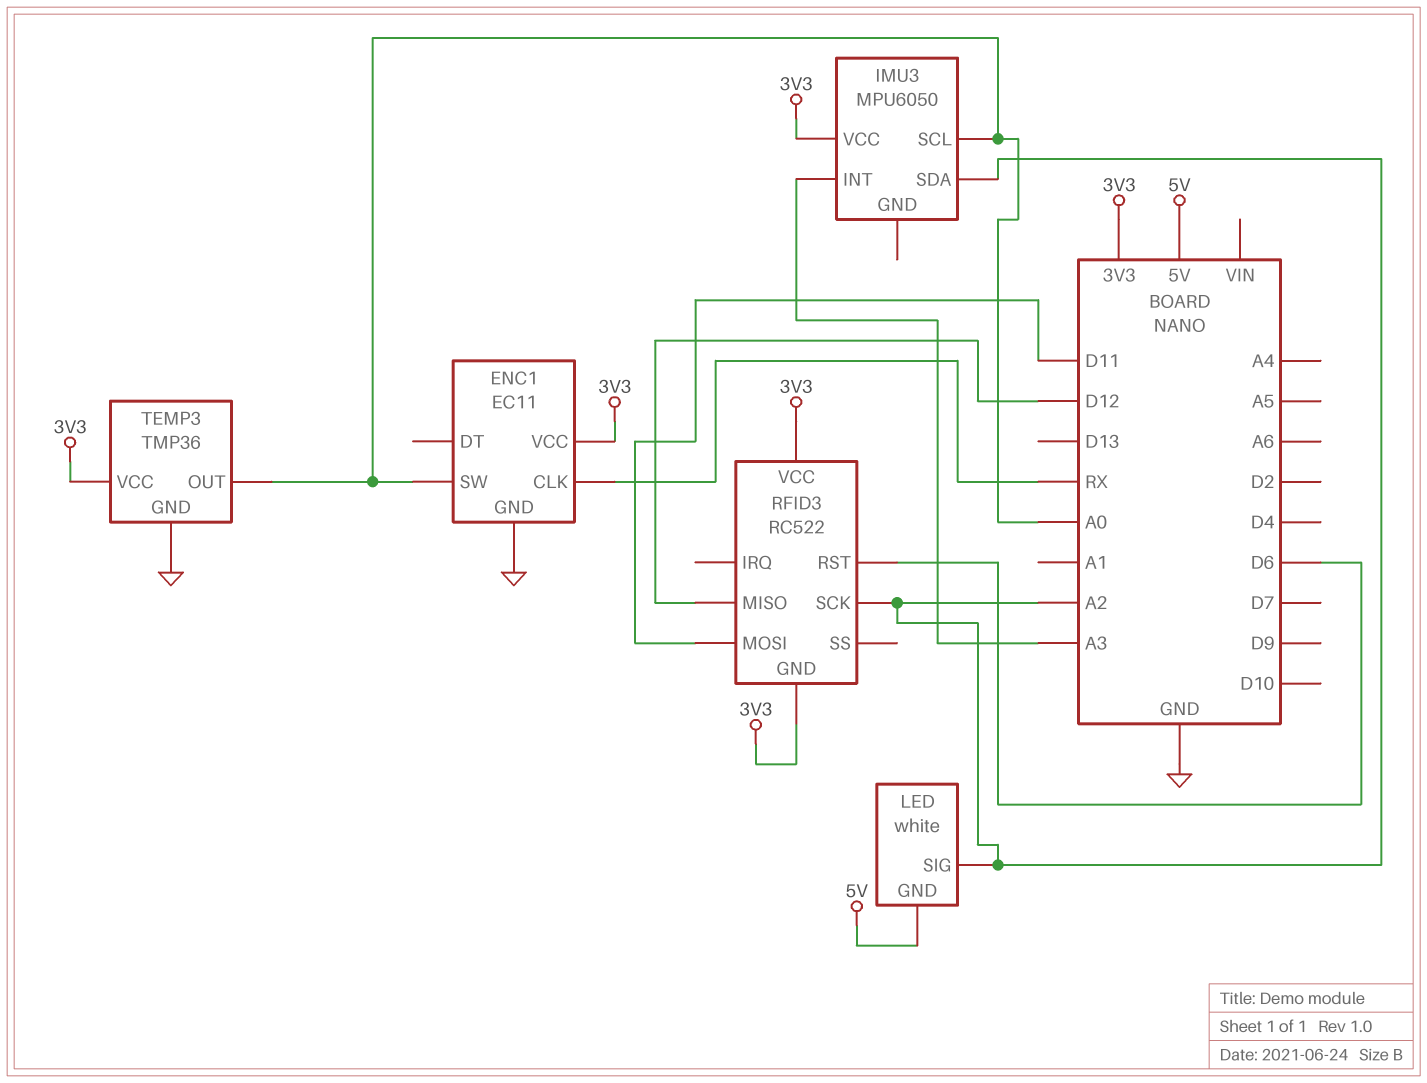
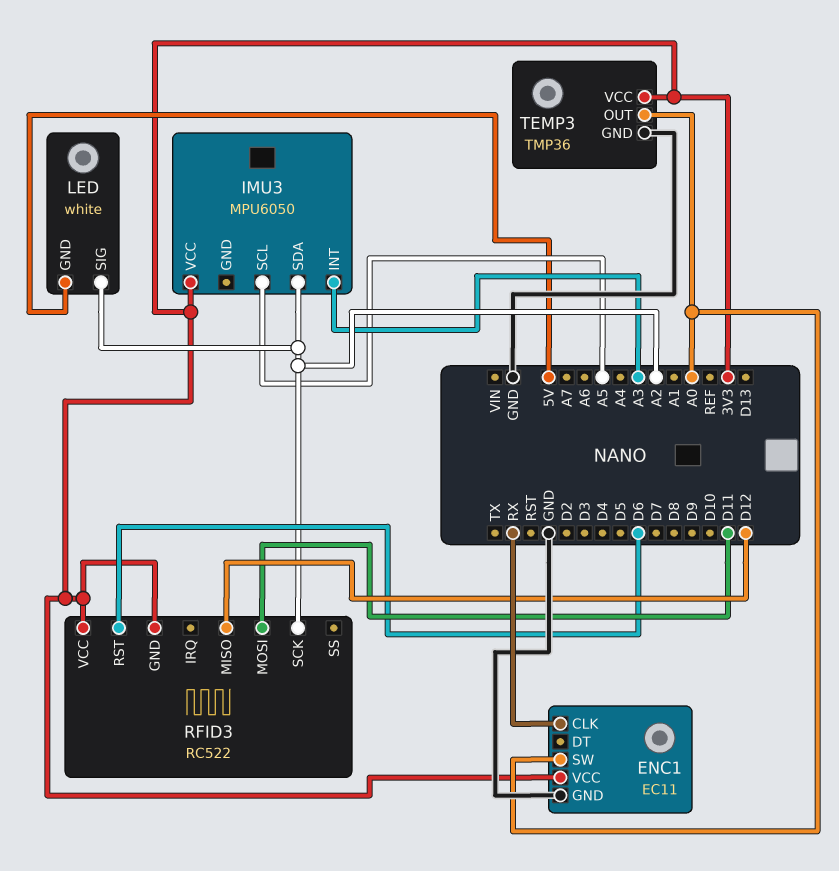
IMU3 pin SCL: A0 -> A5

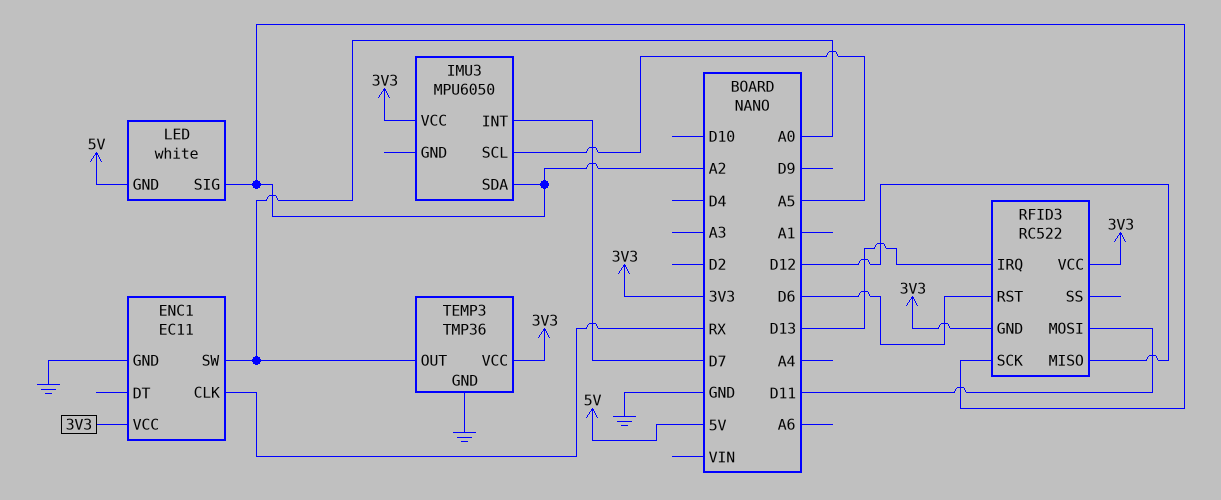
IMU3 pin INT: A3 -> D7
RFID3 pin IRQ: none -> D13

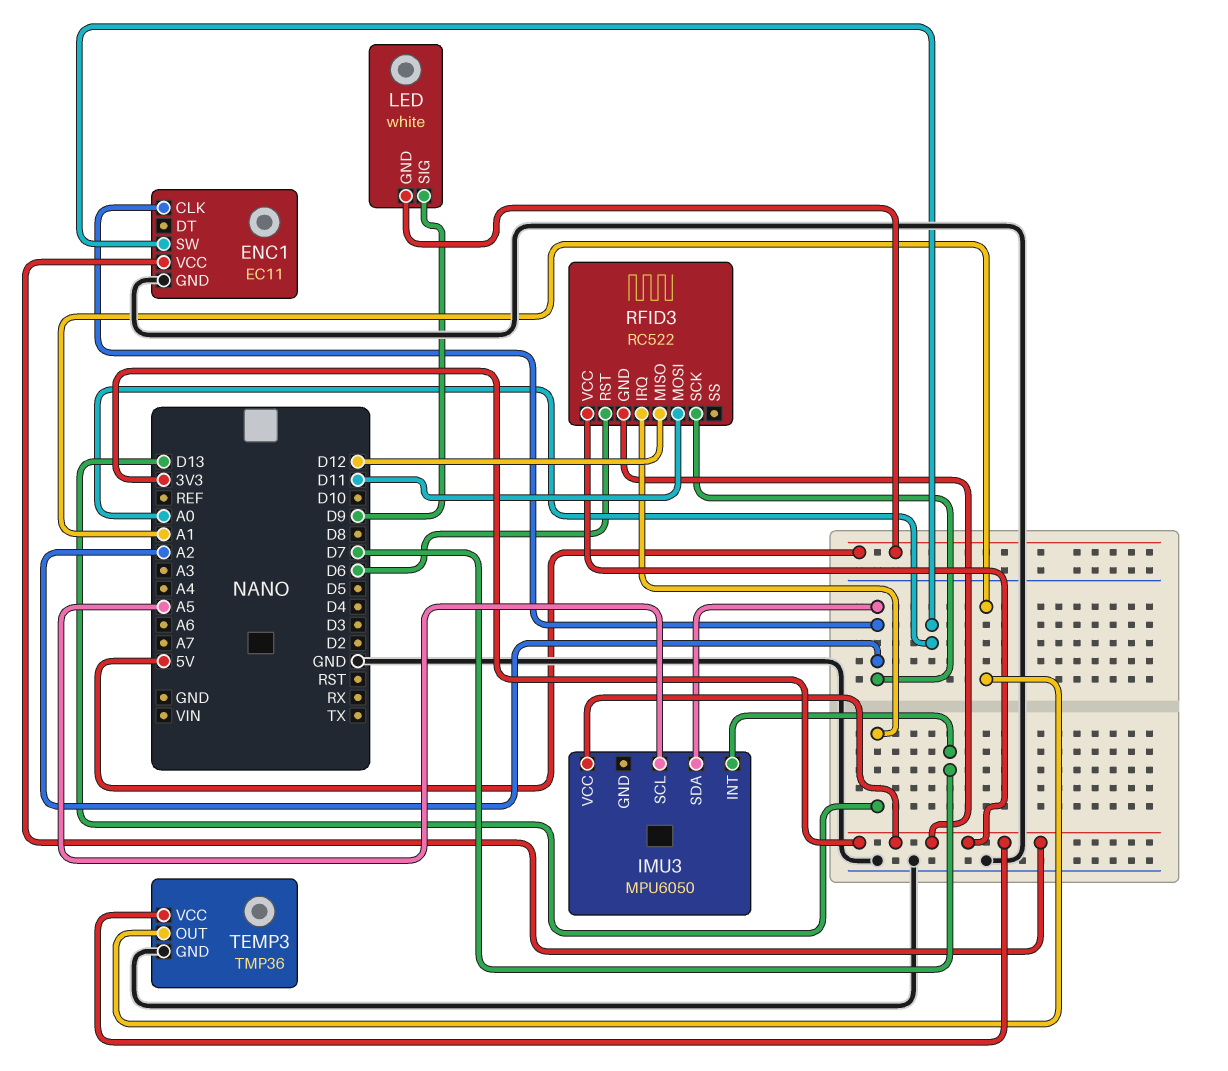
ENC1 pin CLK: RX -> A2
LED pin SIG: A2 -> D9
TEMP3 pin OUT: A0 -> A1

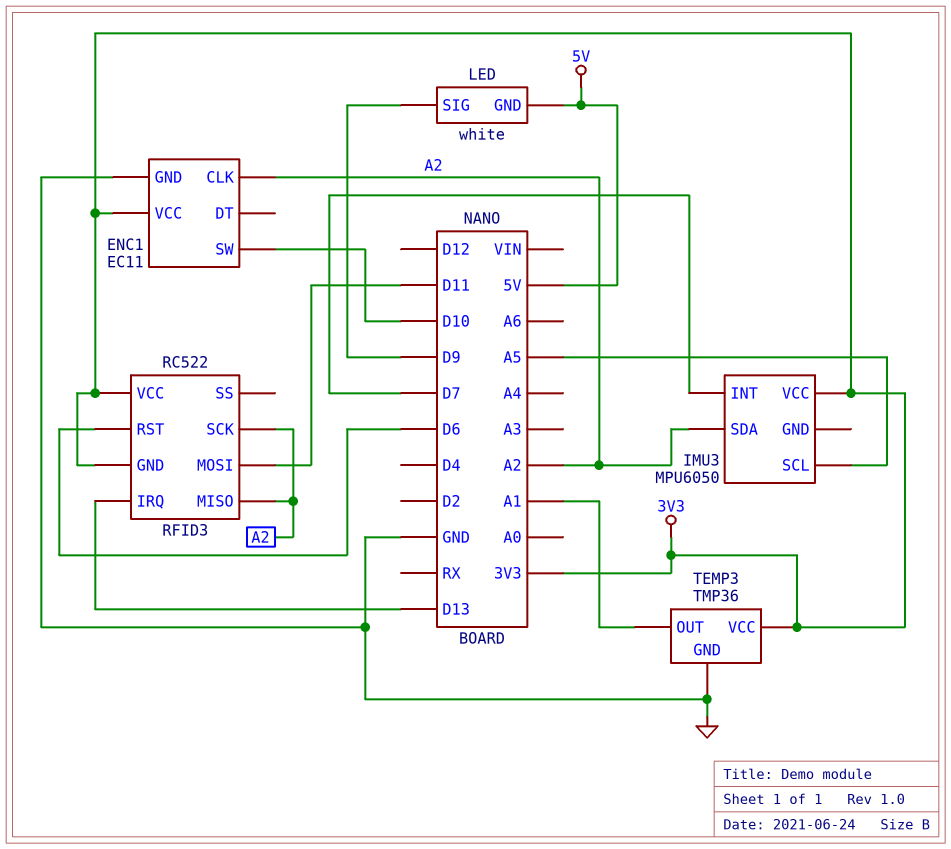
ENC1 pin SW: A0 -> D10
RFID3 pin MISO: D12 -> A2

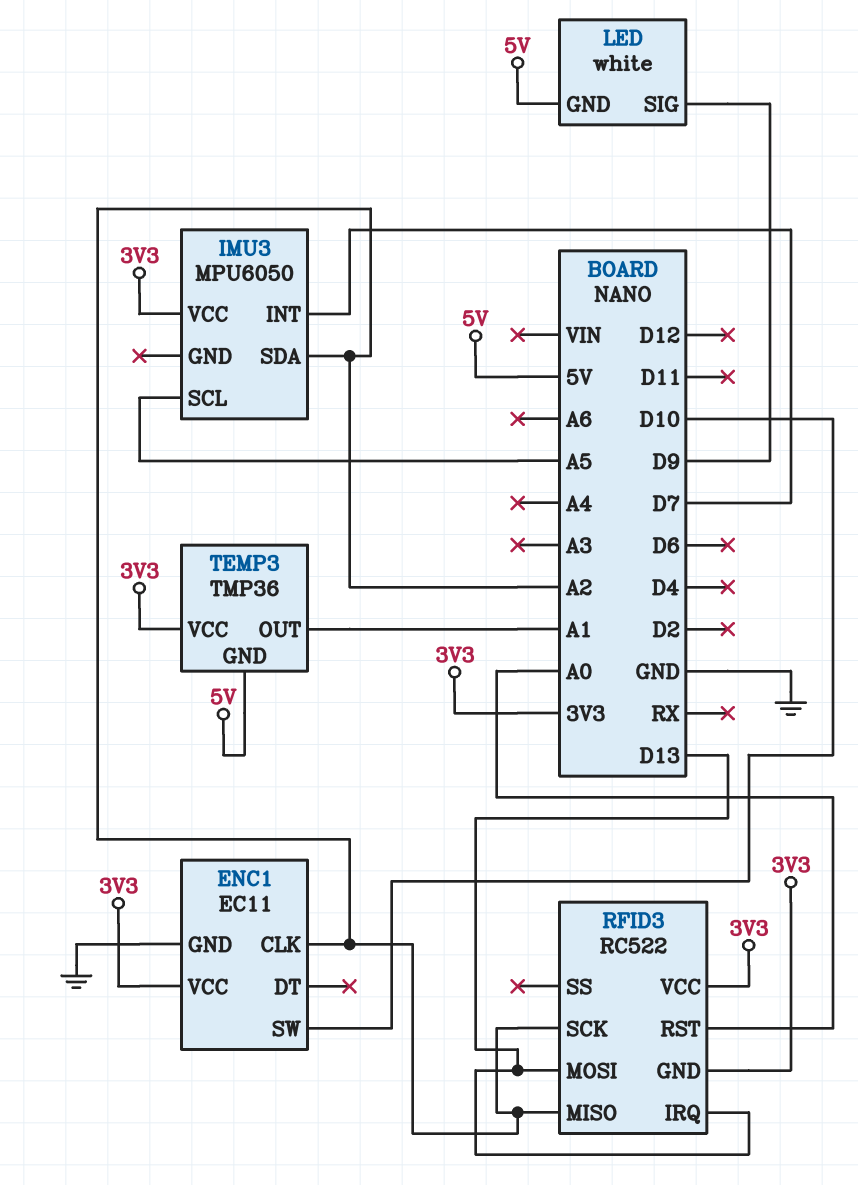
RFID3 pin MOSI: D11 -> D13
RFID3 pin RST: D6 -> A0
TEMP3 pin GND: GND -> 5V

